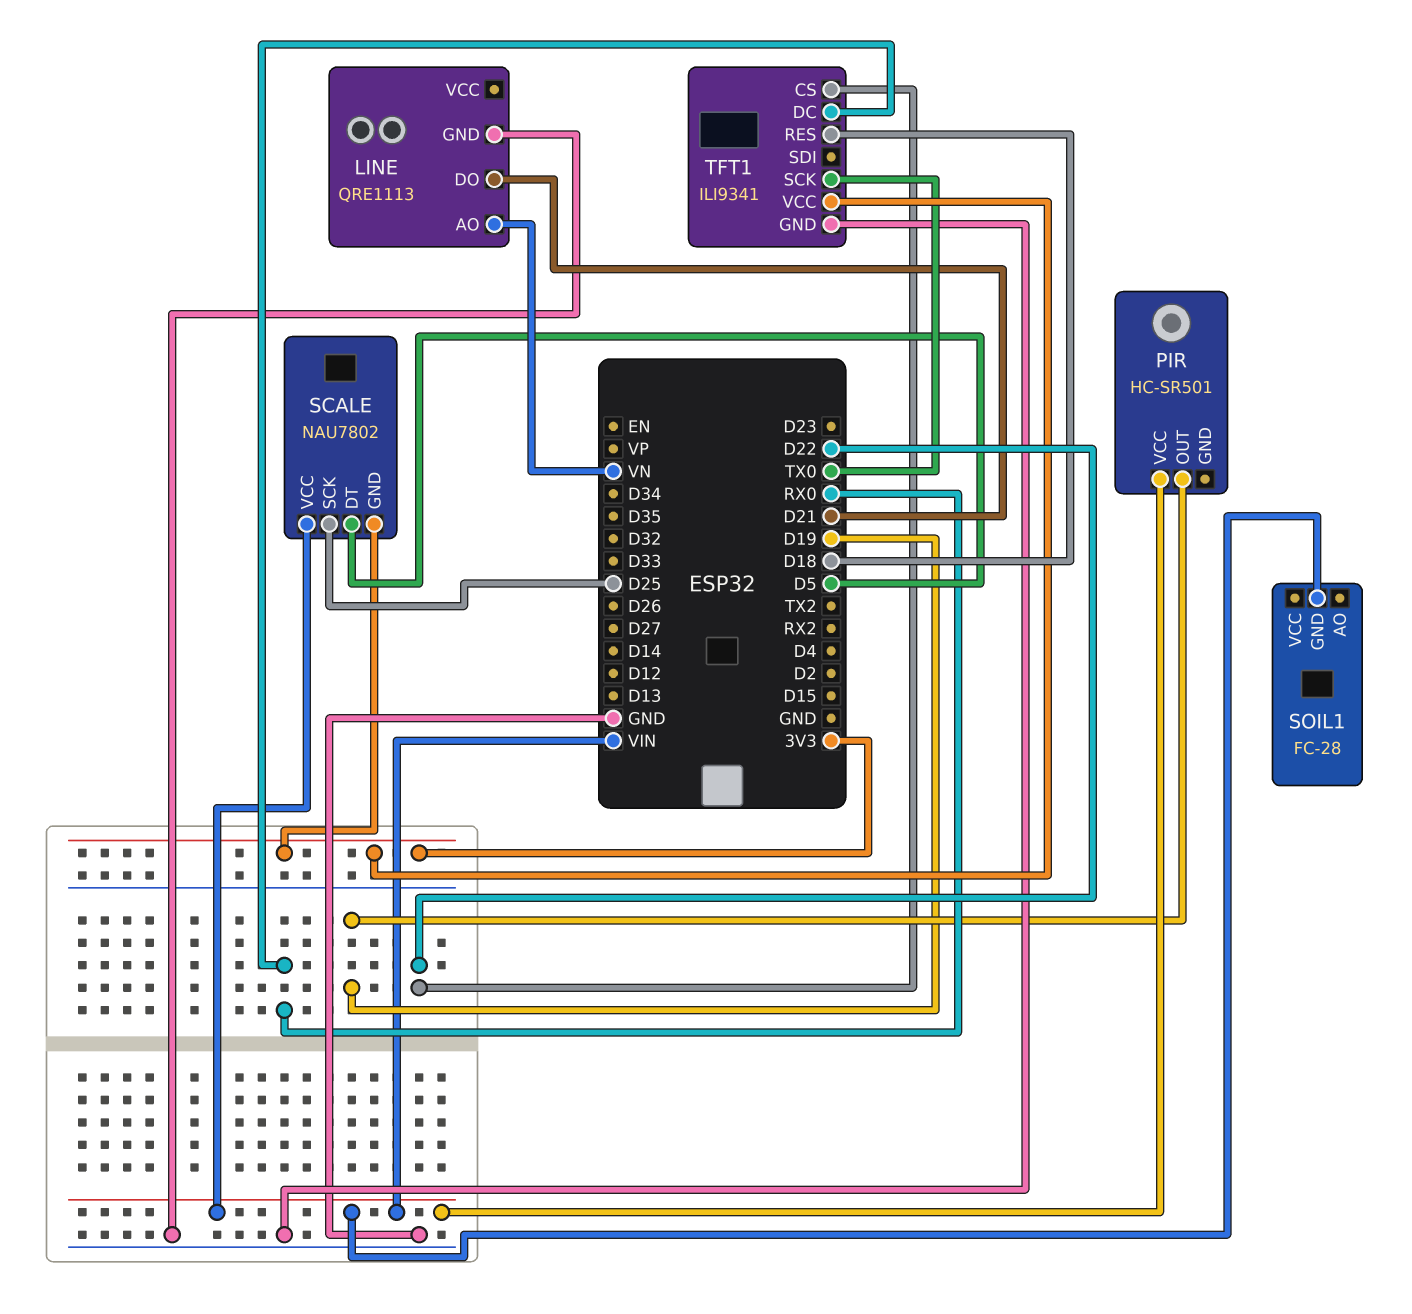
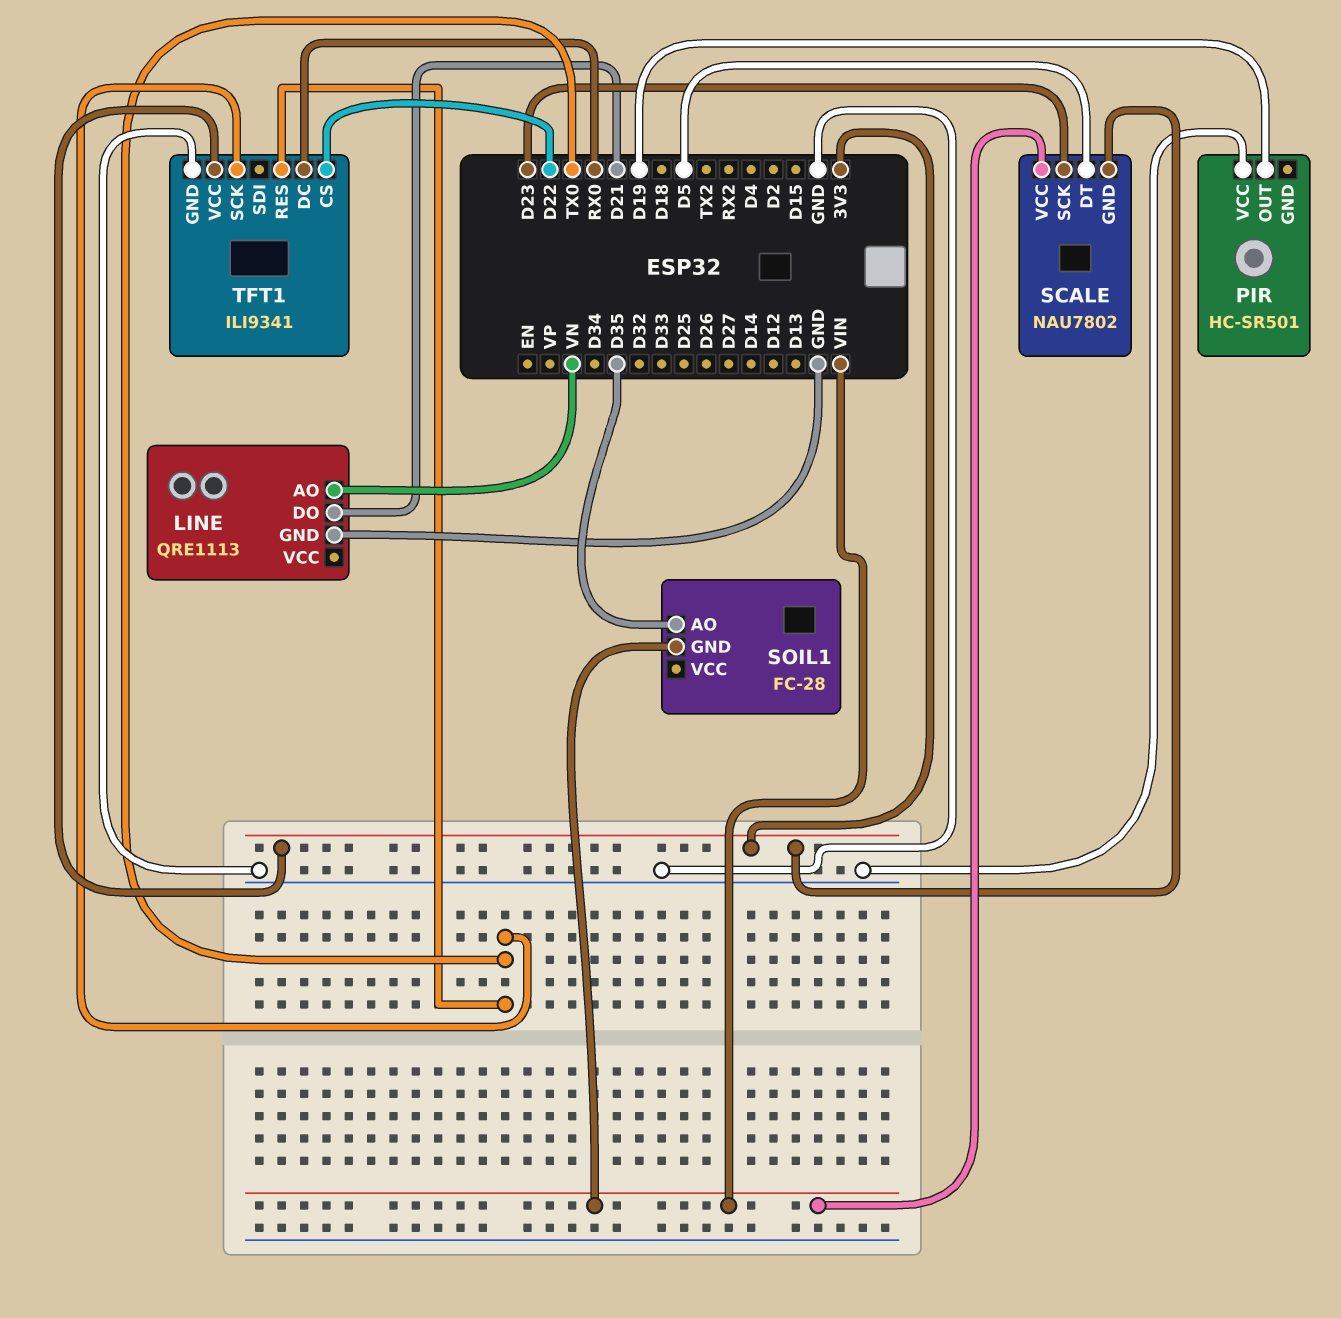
PIR pin VCC: VIN -> GND
SCALE pin SCK: D25 -> D23
SOIL1 pin AO: none -> D35
TFT1 pin RES: D18 -> TX0

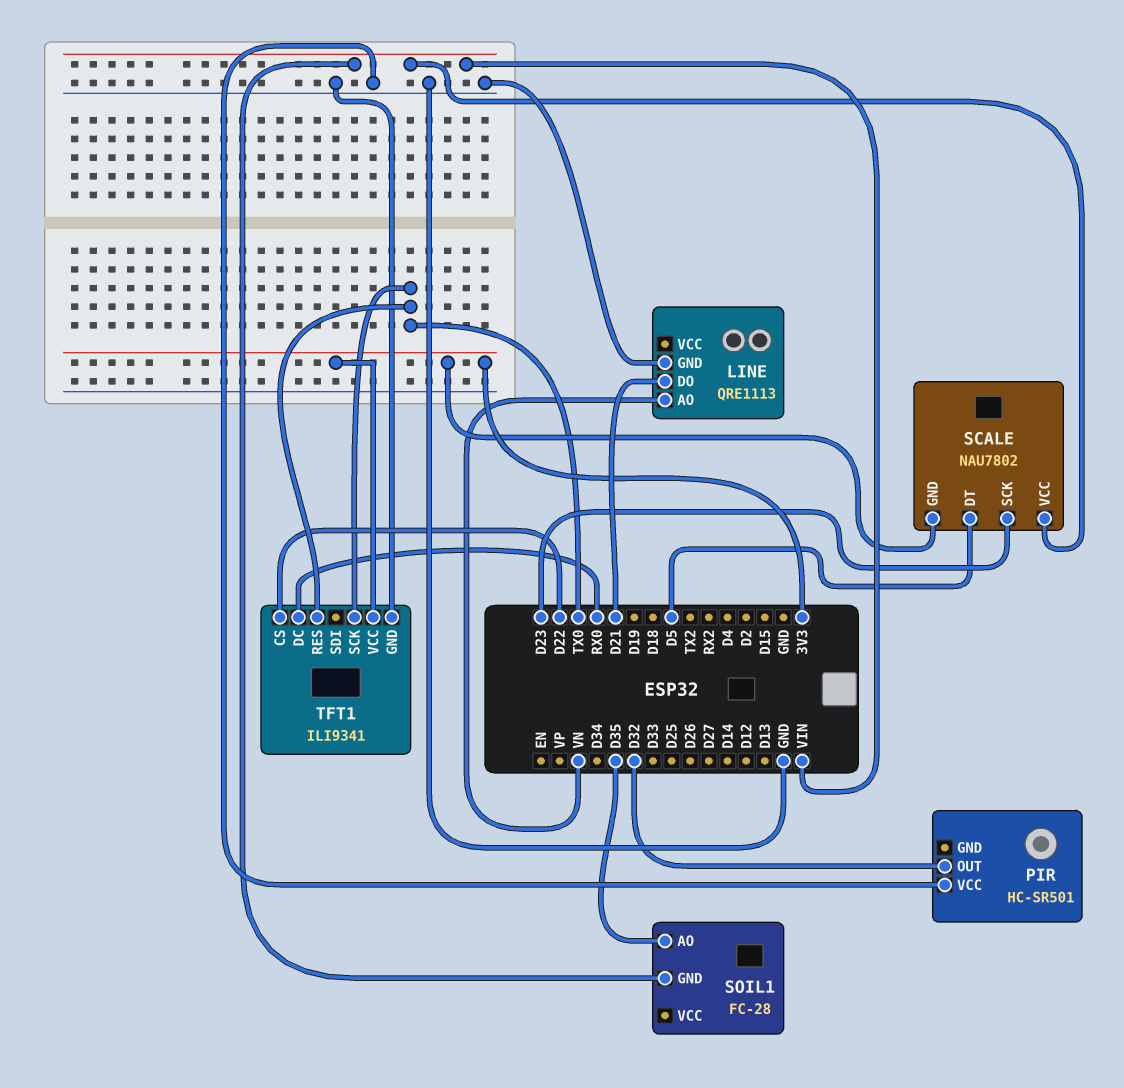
PIR pin OUT: D19 -> D32

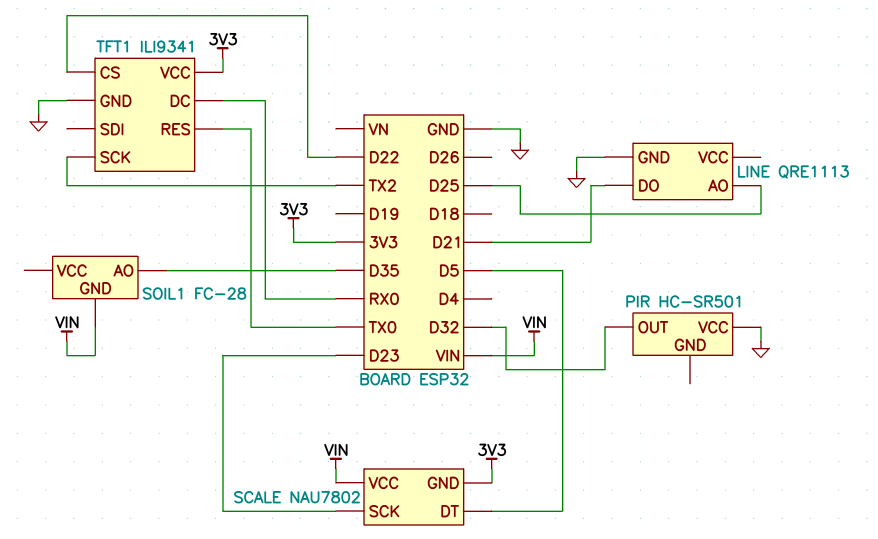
LINE pin AO: VN -> D25
TFT1 pin SCK: TX0 -> TX2

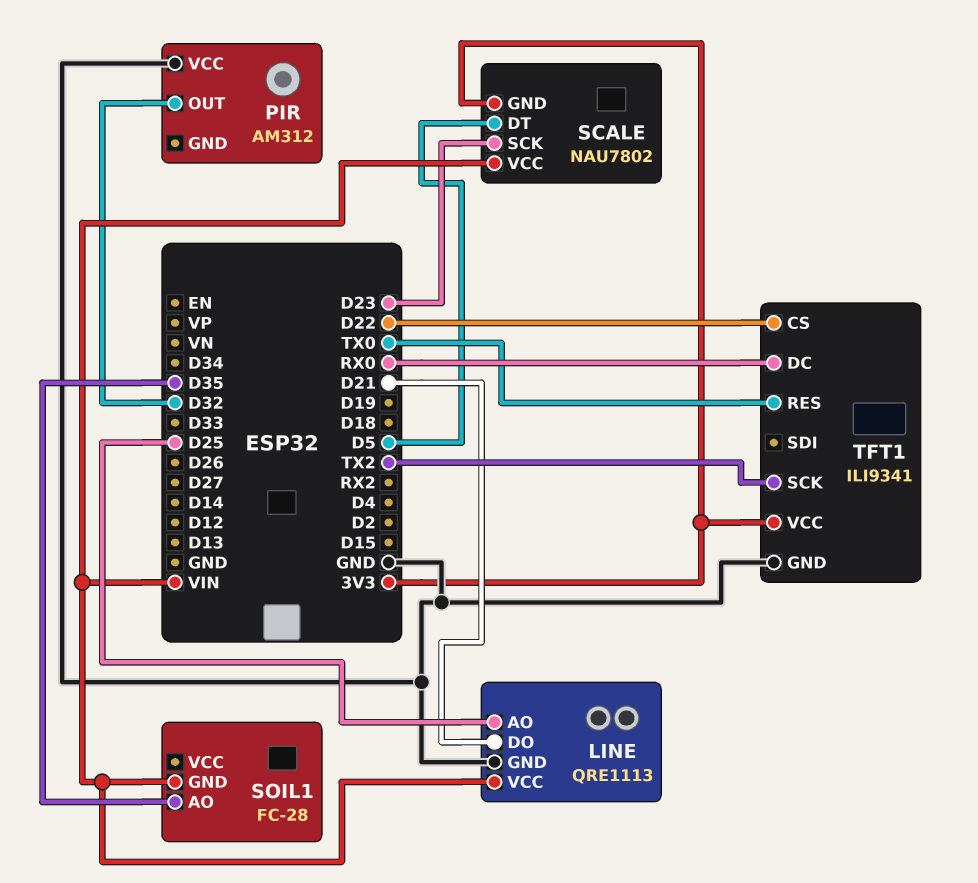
LINE pin VCC: none -> VIN
PIR: HC-SR501 -> AM312

